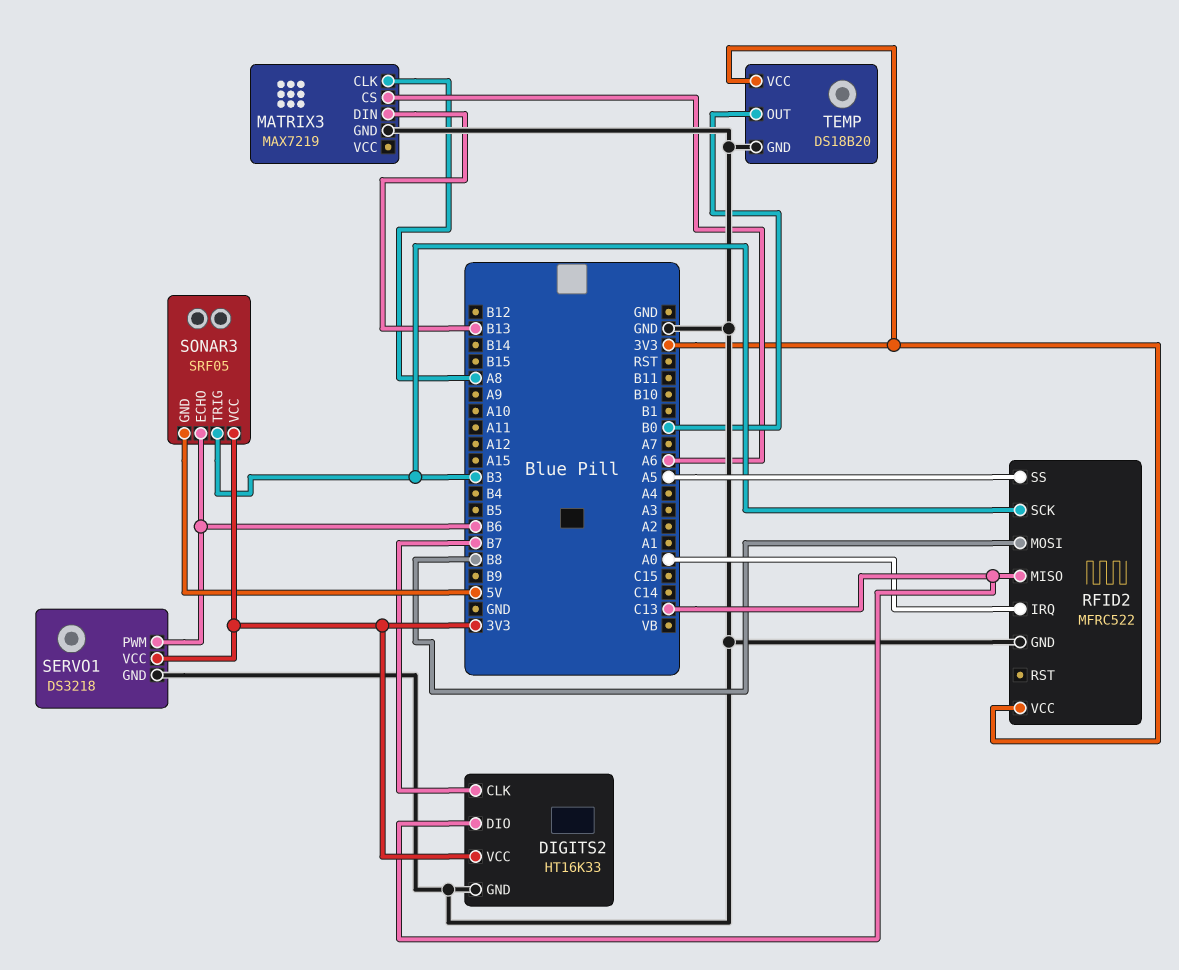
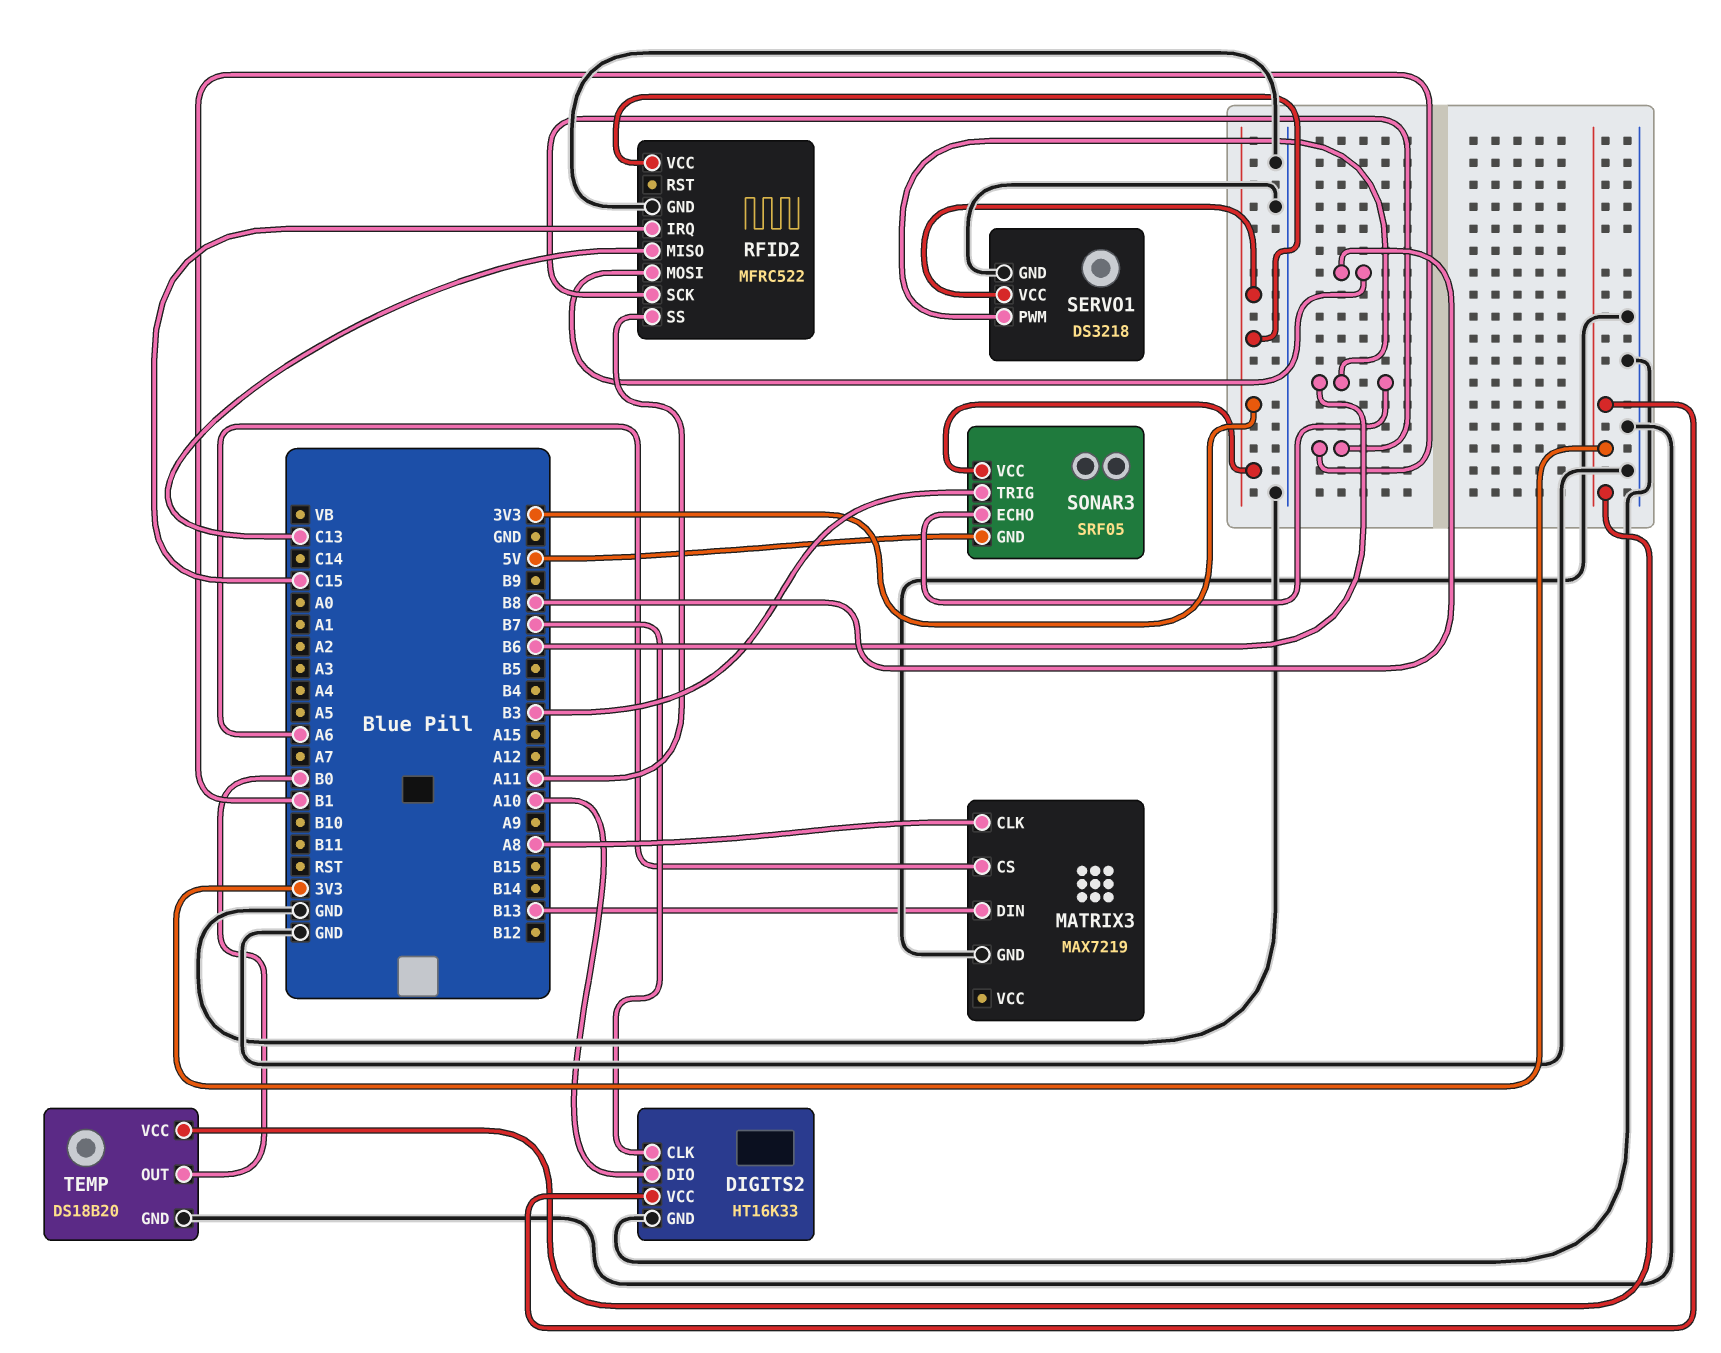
DIGITS2 pin DIO: C13 -> A10
RFID2 pin IRQ: A0 -> C15
RFID2 pin SCK: B3 -> B1
RFID2 pin SS: A5 -> A11

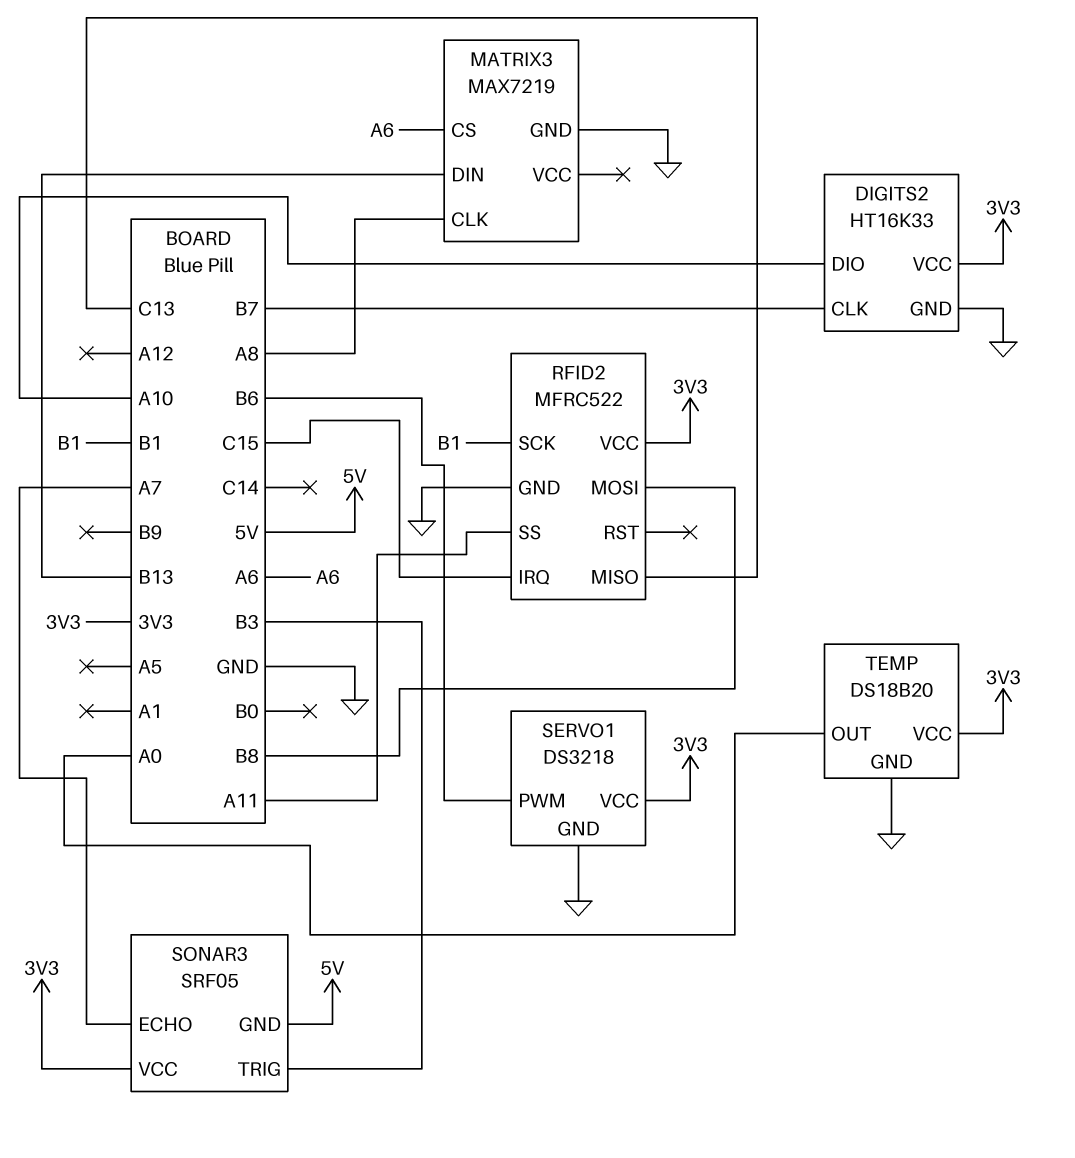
SONAR3 pin ECHO: B6 -> A7
TEMP pin OUT: B0 -> A0

